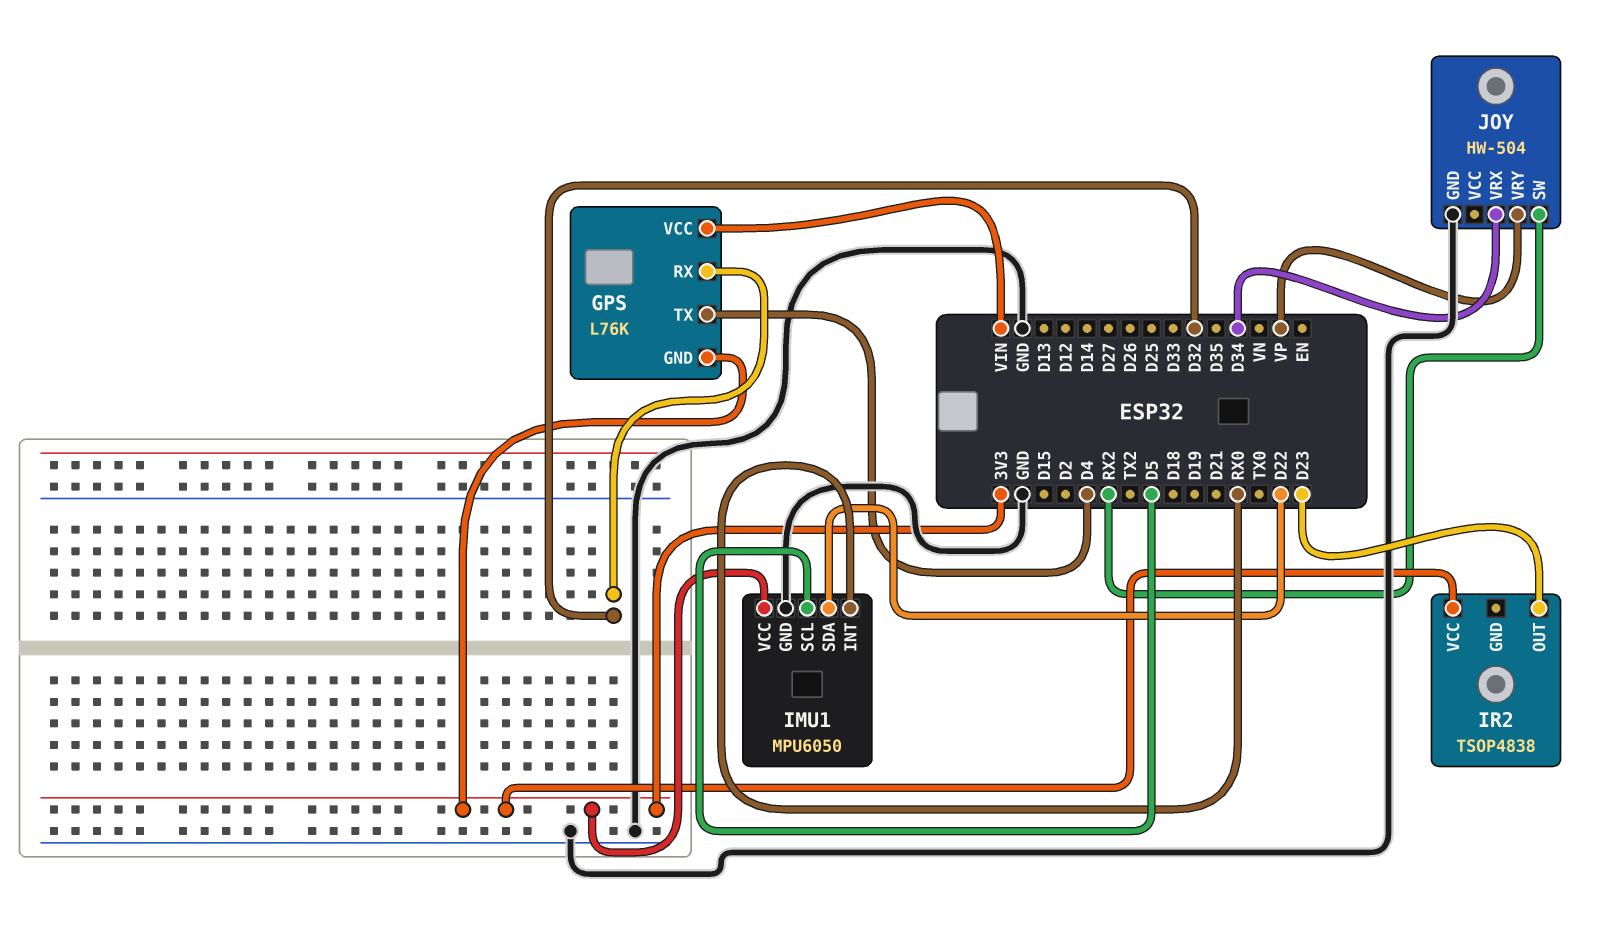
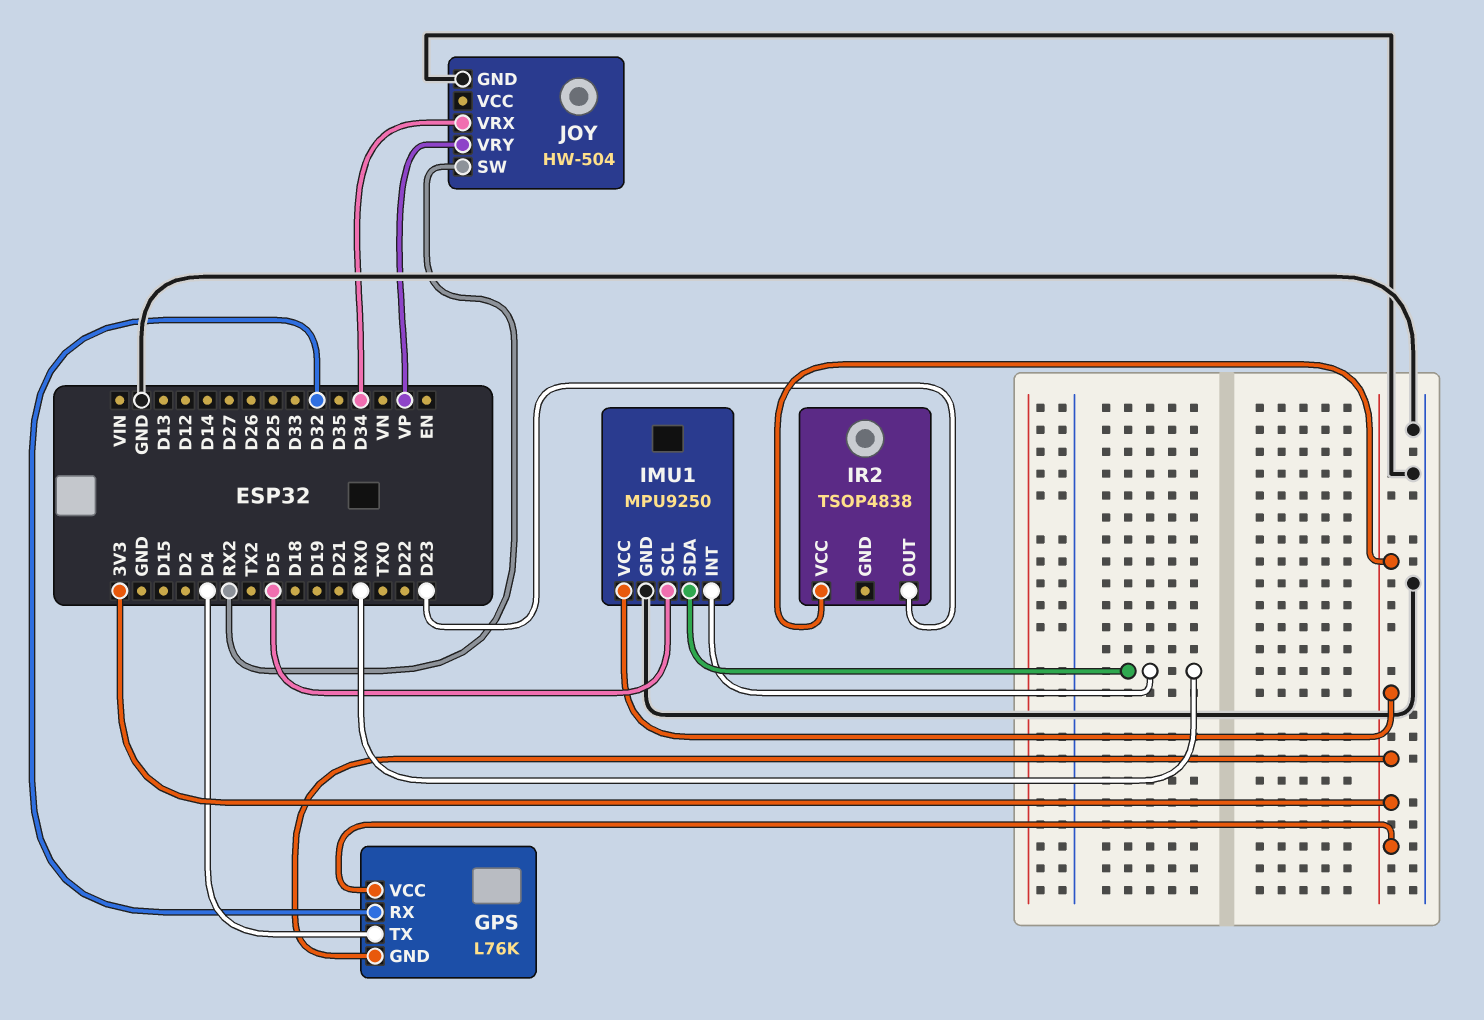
GPS pin VCC: VIN -> 3V3
IMU1: MPU6050 -> MPU9250
IMU1 pin SDA: D22 -> RX0

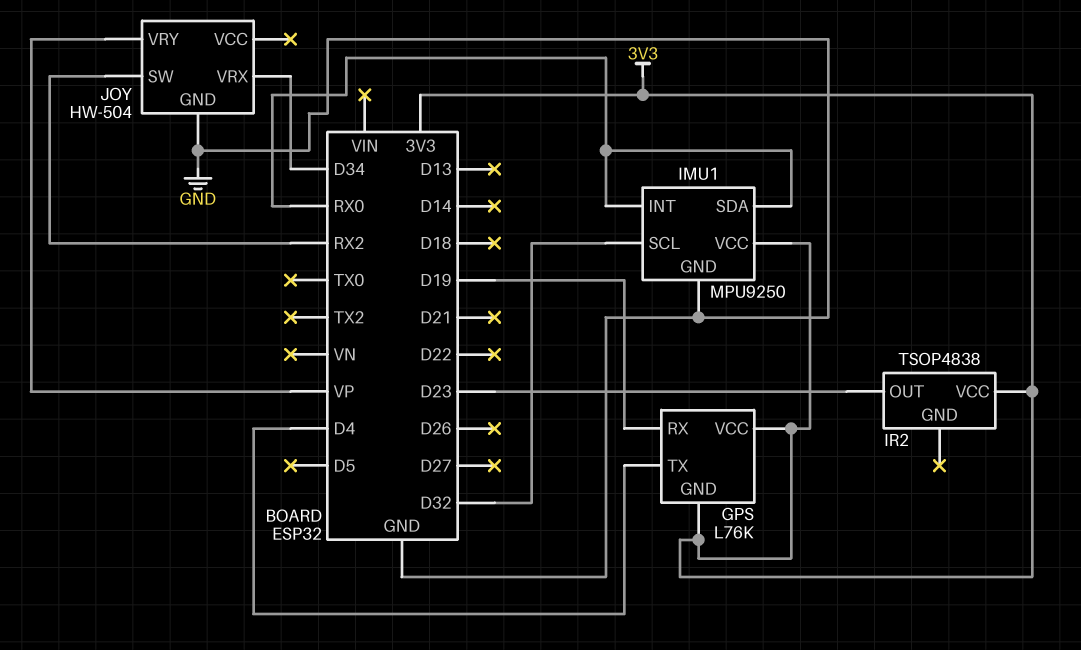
GPS pin RX: D32 -> D19
IMU1 pin SCL: D5 -> D32

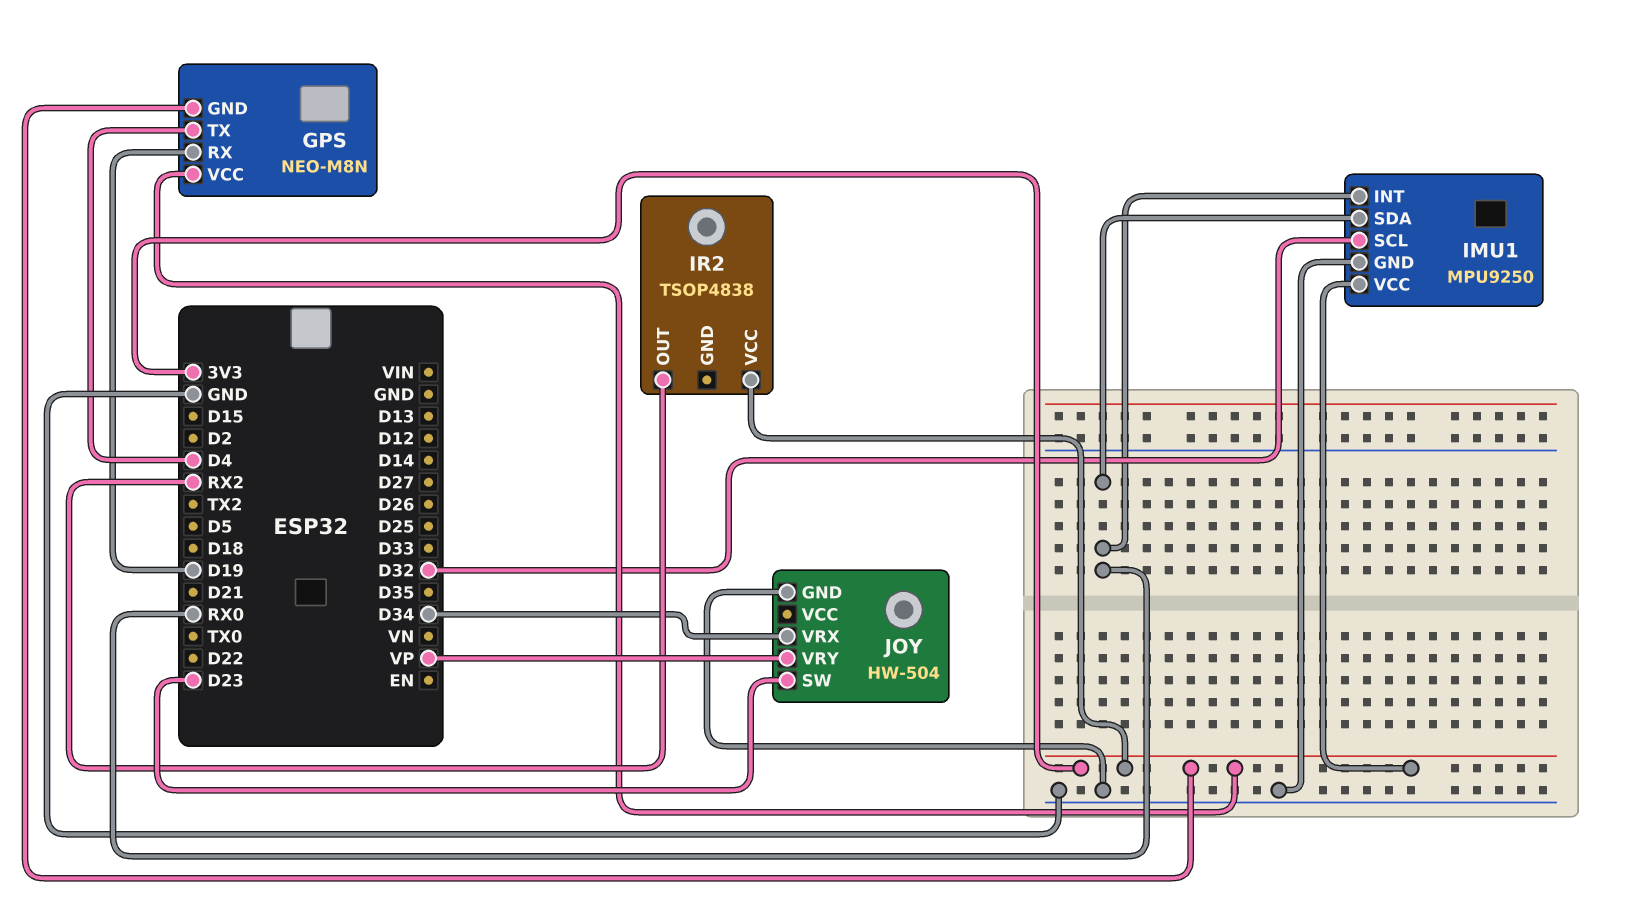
GPS: L76K -> NEO-M8N
IR2 pin OUT: D23 -> RX2
JOY pin SW: RX2 -> D23

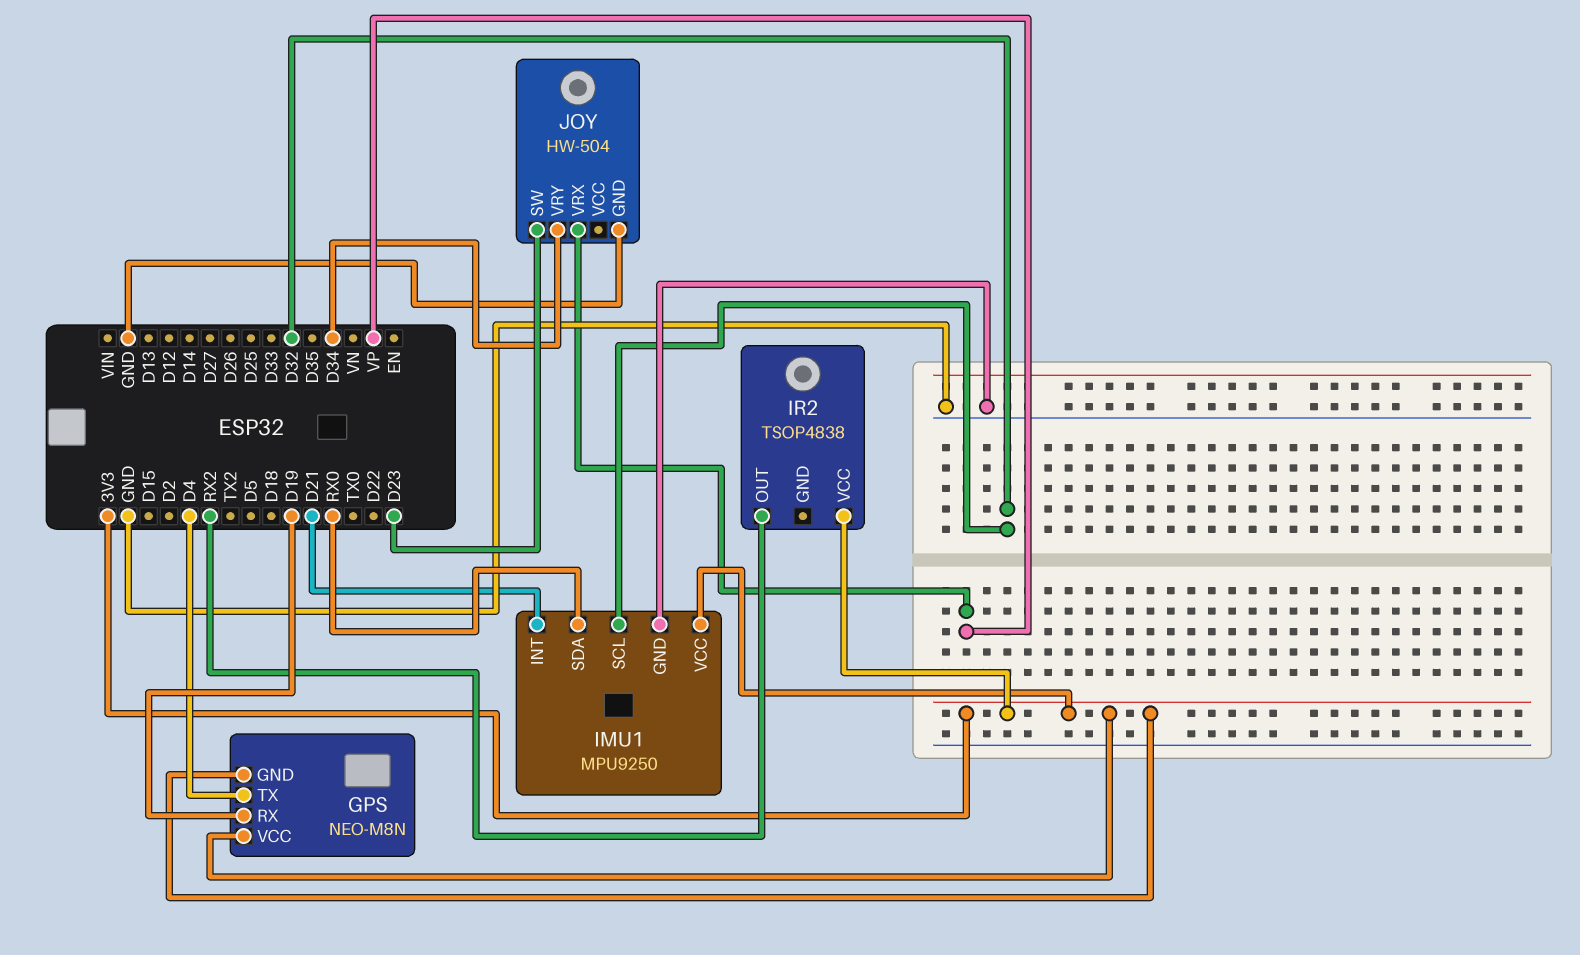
IMU1 pin INT: RX0 -> D21
JOY pin VRX: D34 -> VP
JOY pin VRY: VP -> D34

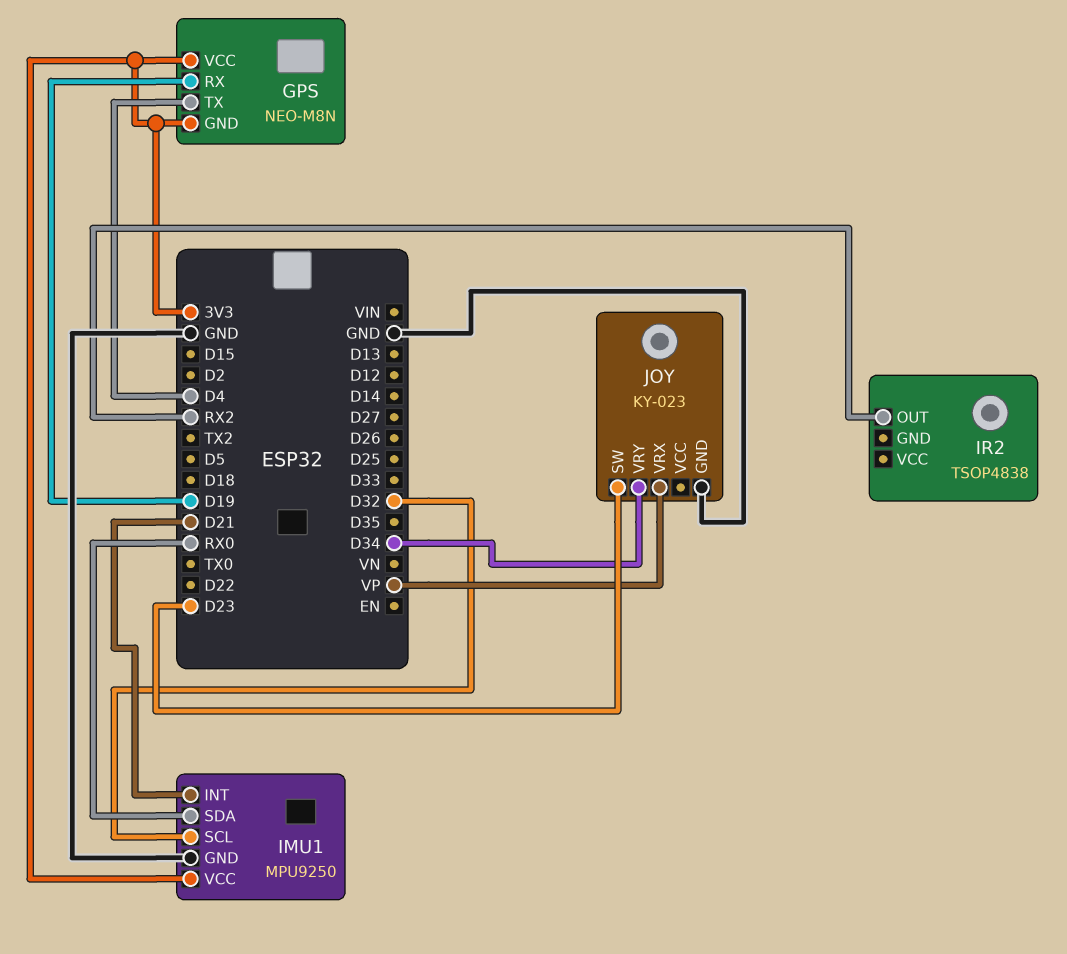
IR2 pin VCC: 3V3 -> none
JOY: HW-504 -> KY-023

